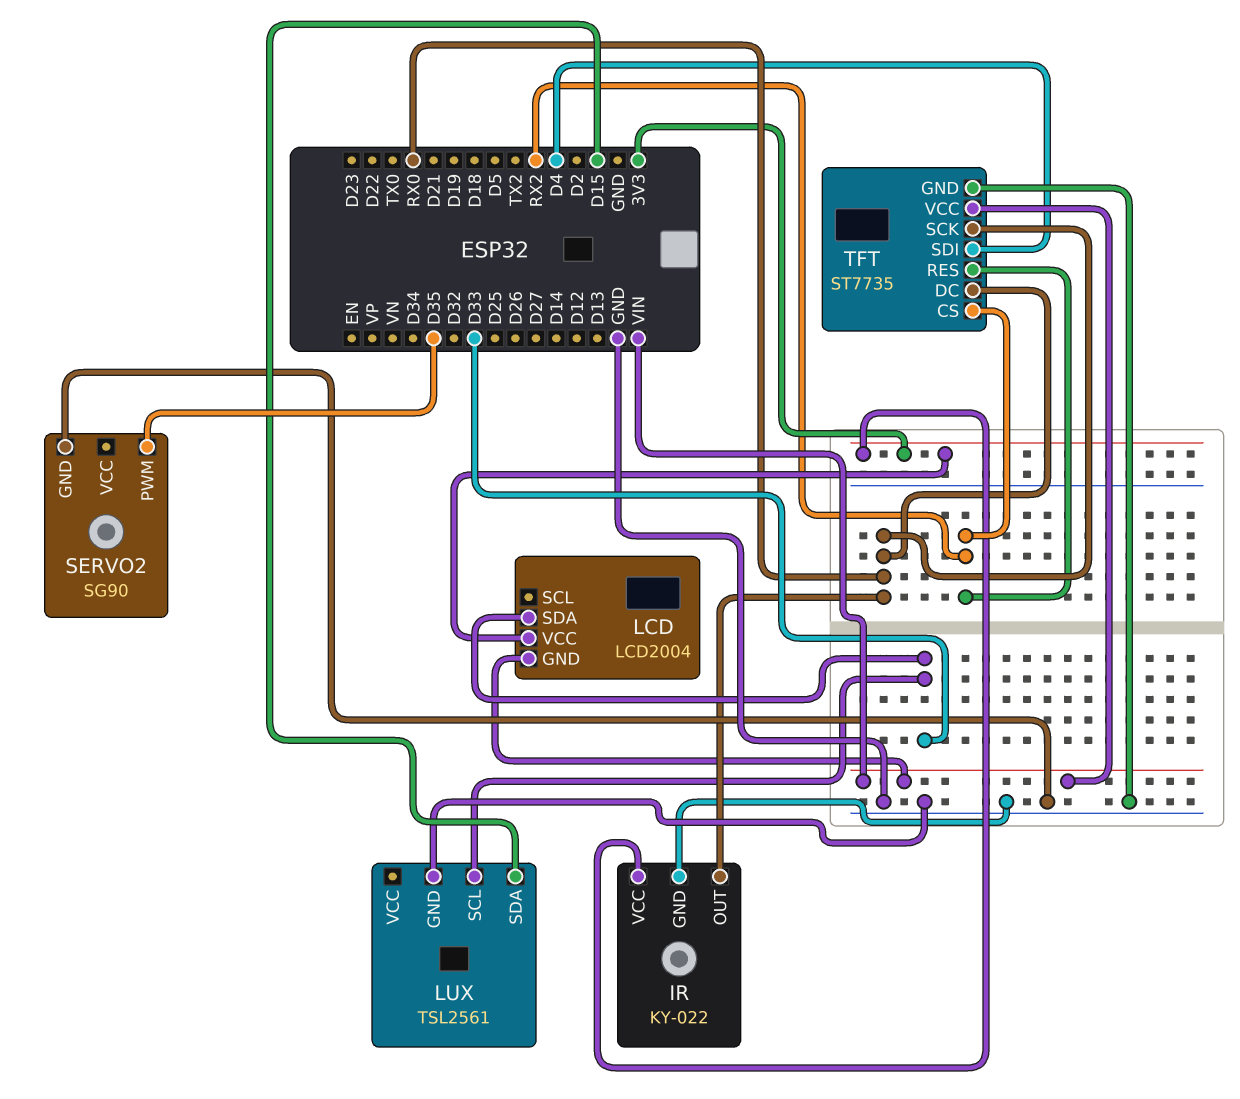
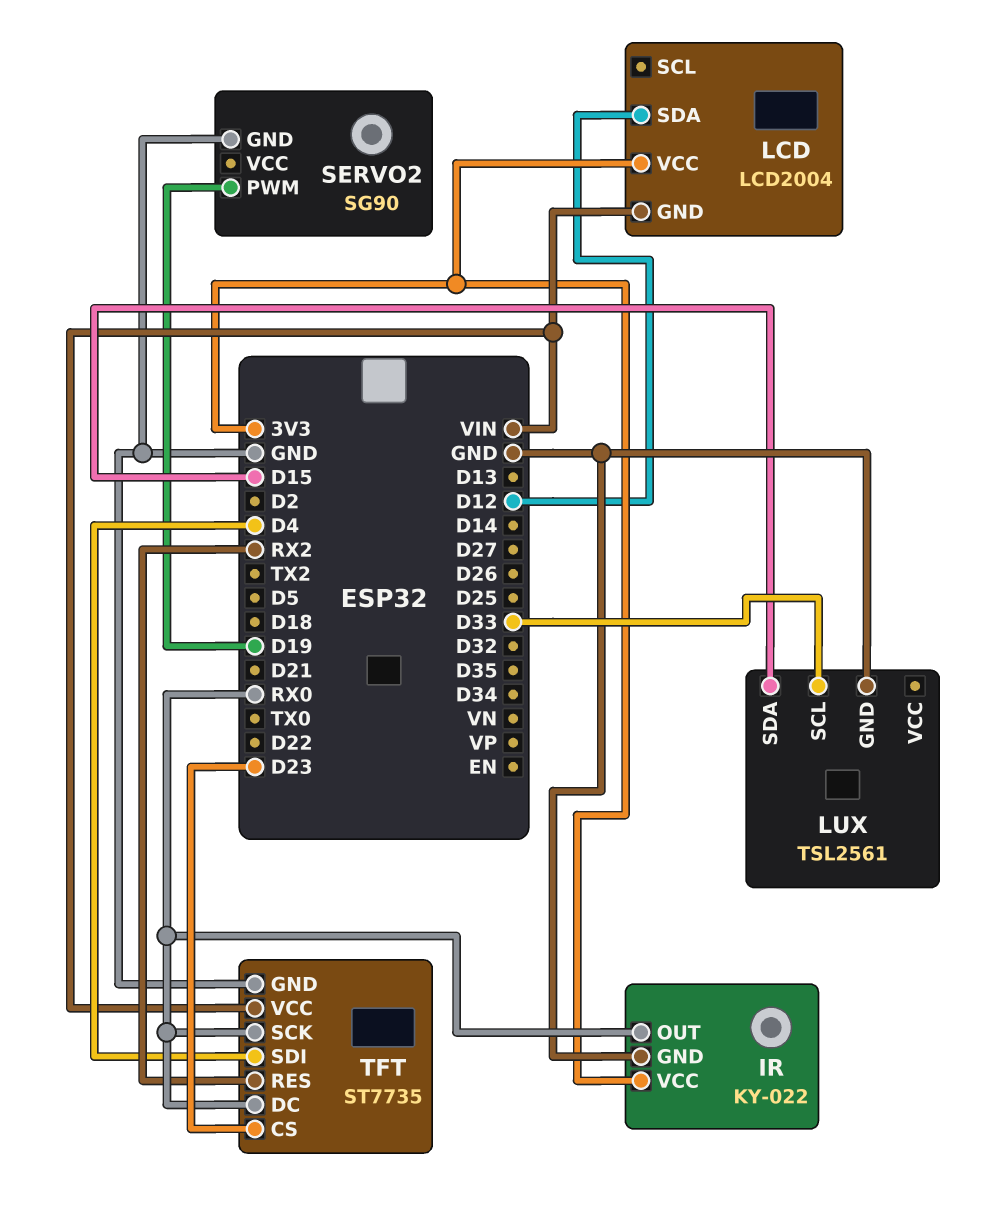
LCD pin SDA: D33 -> D12
SERVO2 pin PWM: D35 -> D19
TFT pin CS: RX2 -> D23

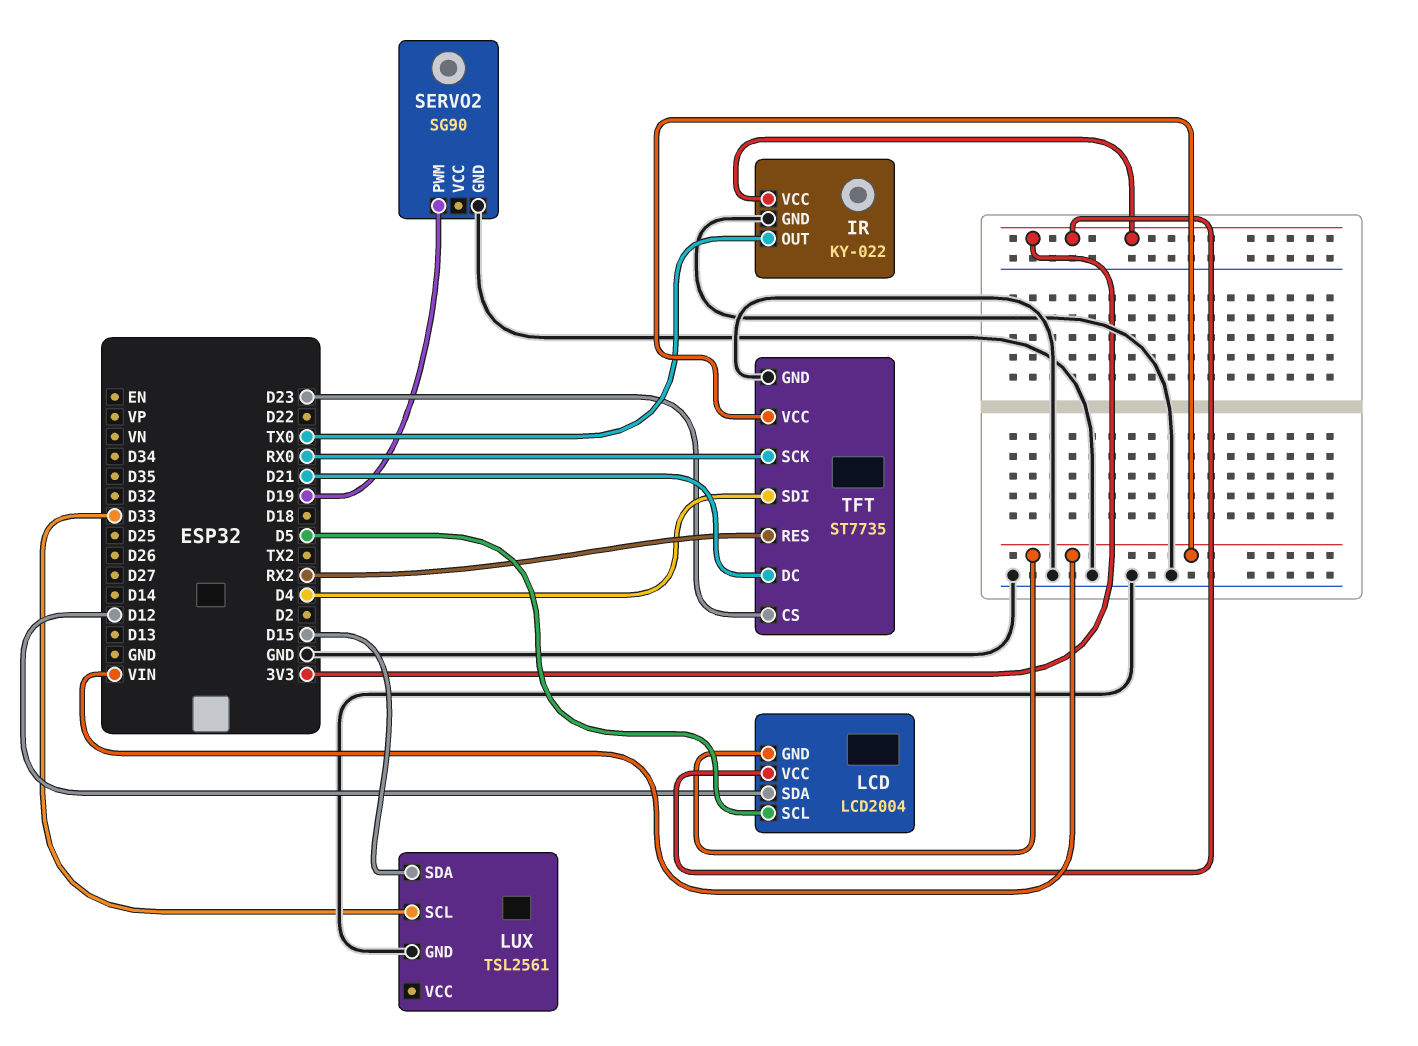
IR pin OUT: RX0 -> TX0
LCD pin SCL: none -> D5
TFT pin DC: RX0 -> D21

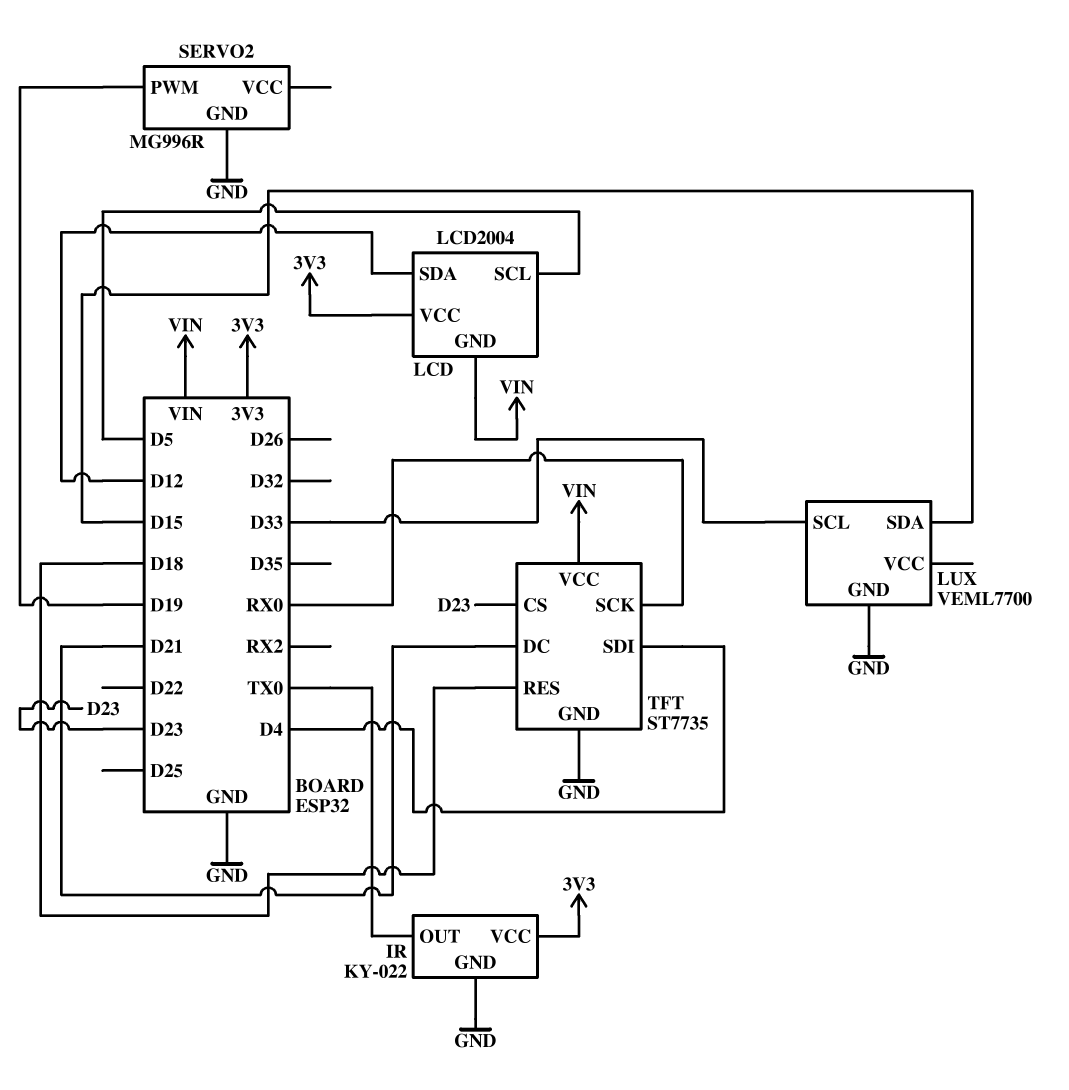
LUX: TSL2561 -> VEML7700
SERVO2: SG90 -> MG996R
TFT pin RES: RX2 -> D18

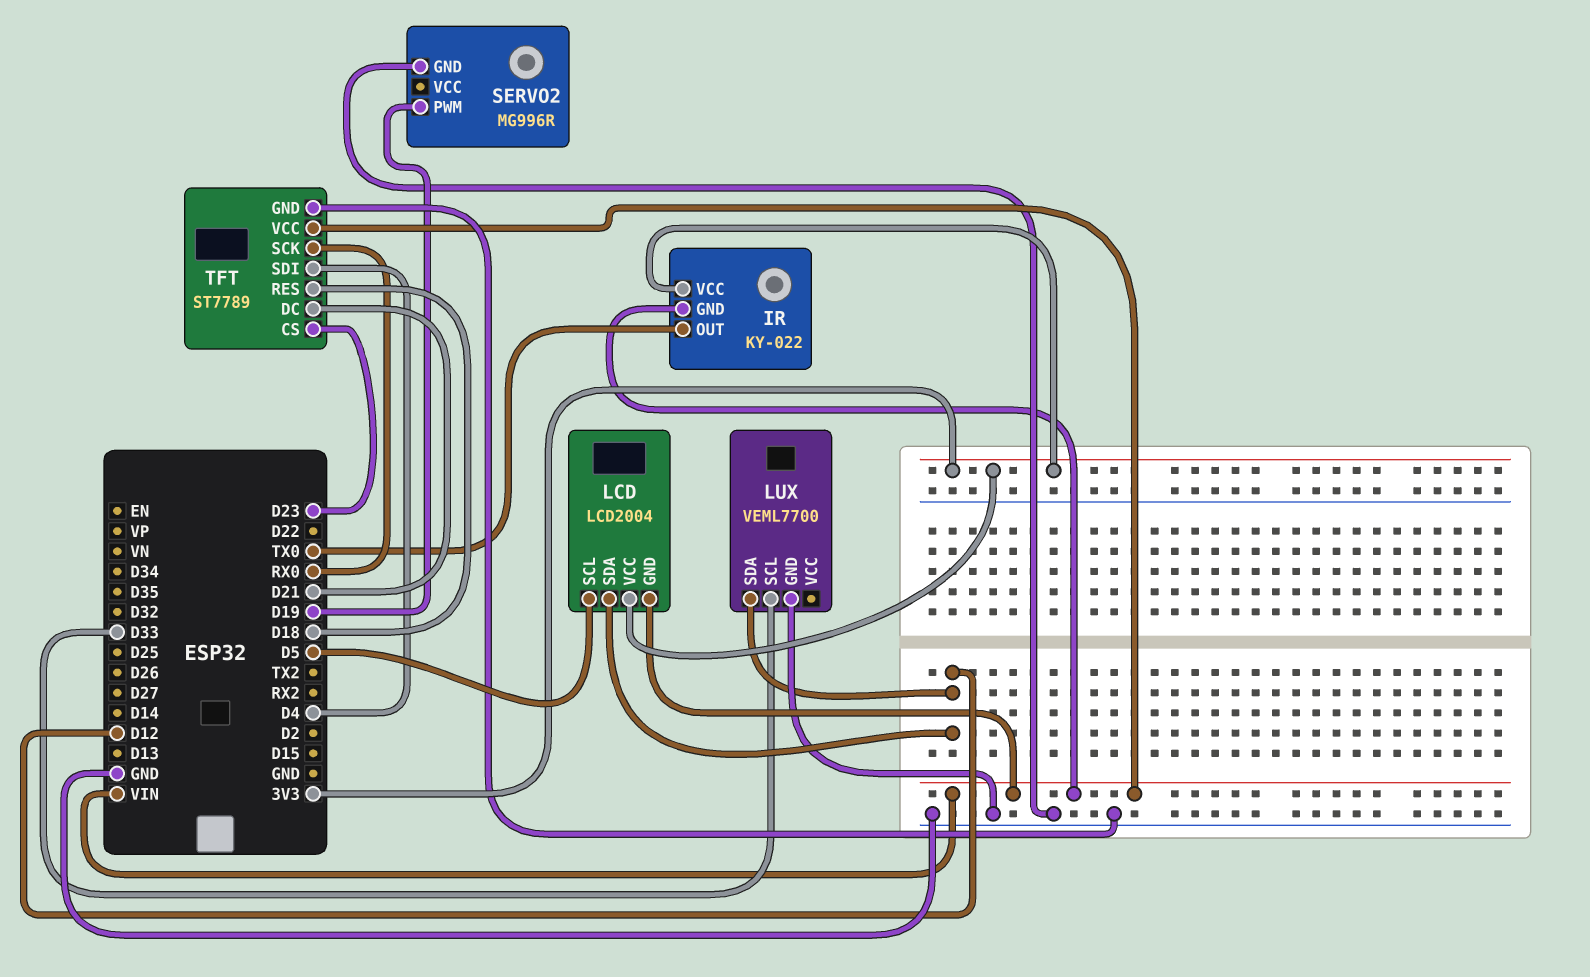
IR pin GND: GND -> VIN
LUX pin SDA: D15 -> D12
TFT: ST7735 -> ST7789

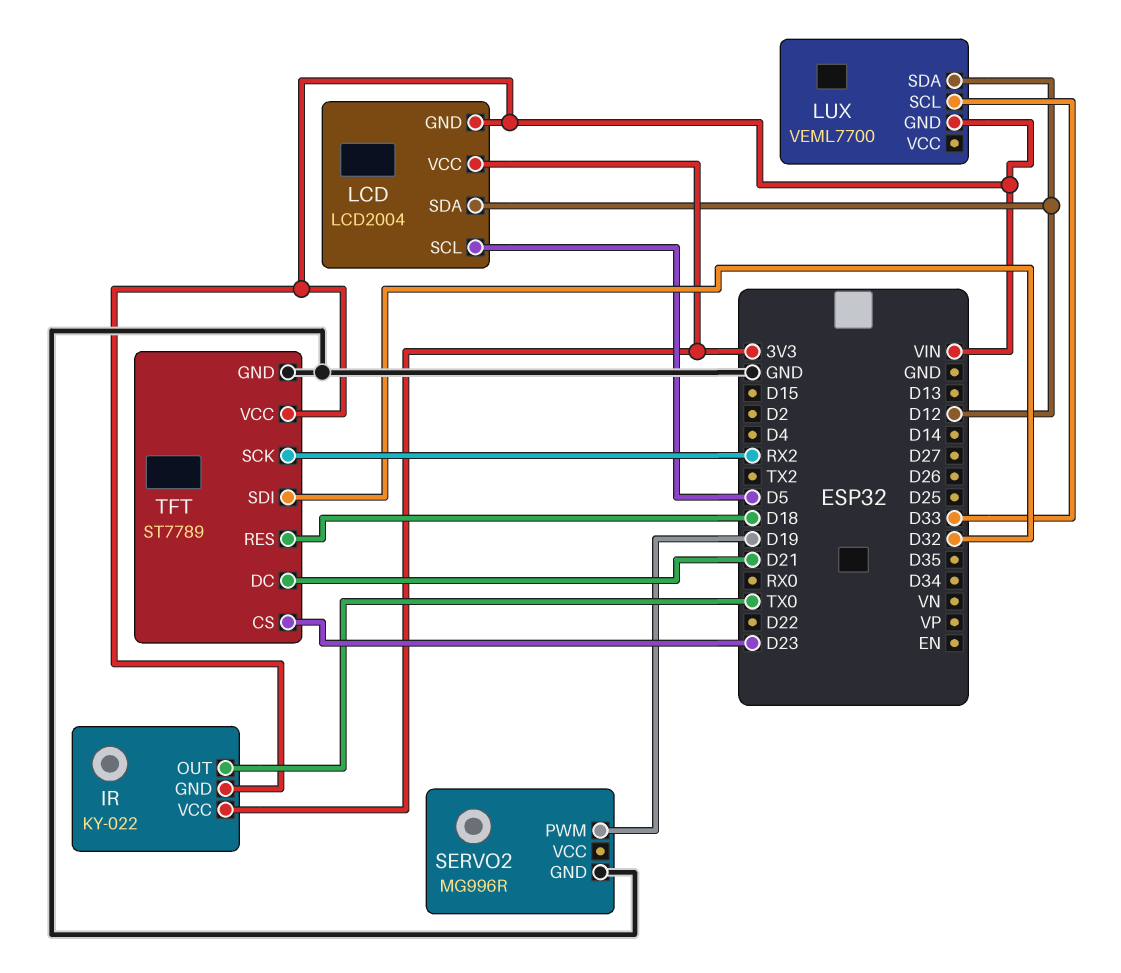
LUX pin GND: GND -> VIN
TFT pin SCK: RX0 -> RX2
TFT pin SDI: D4 -> D32

